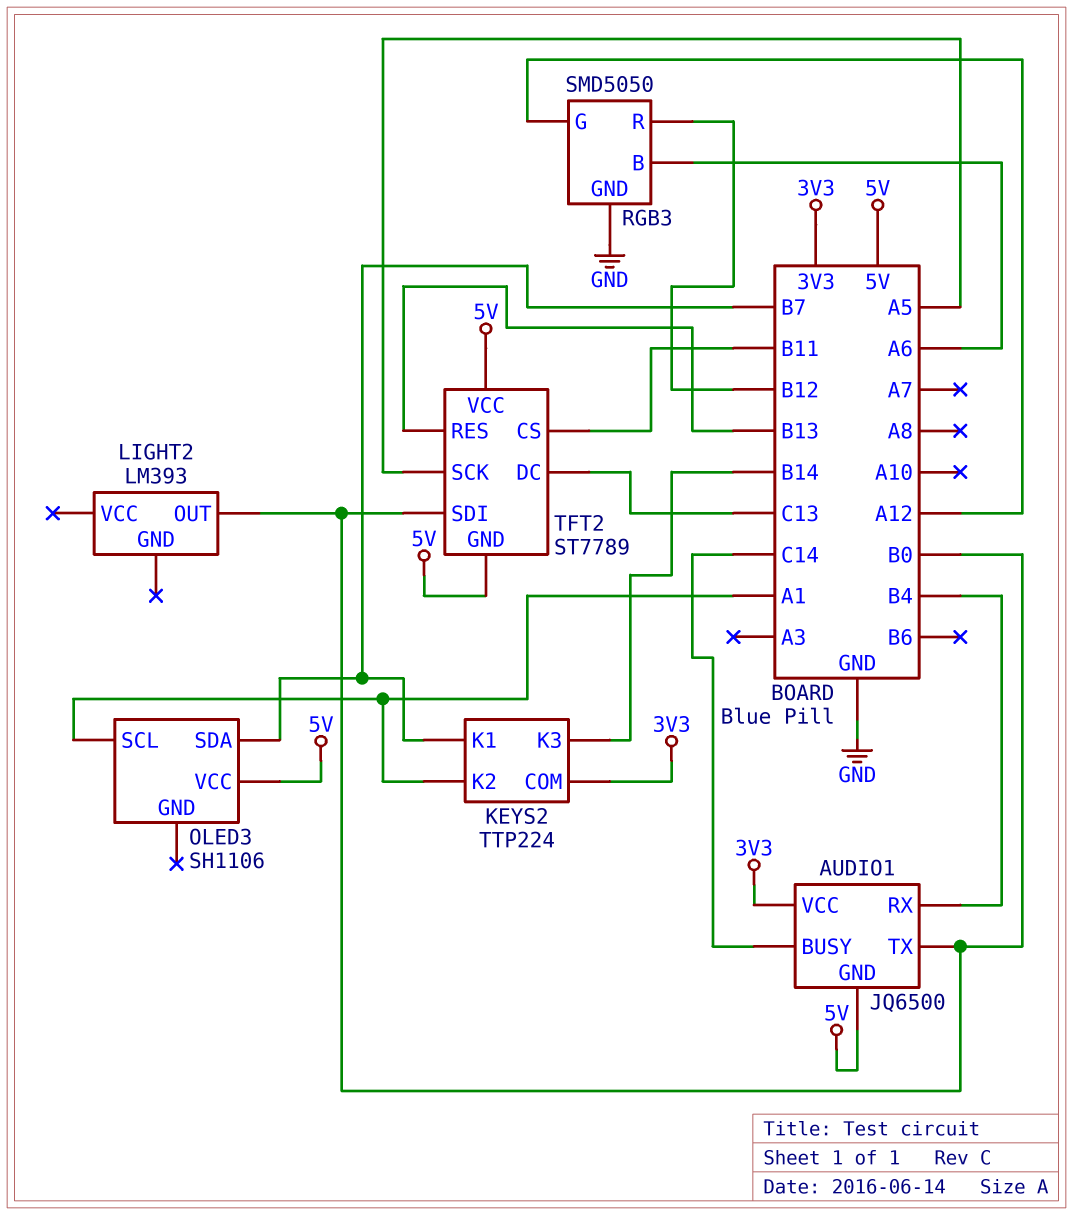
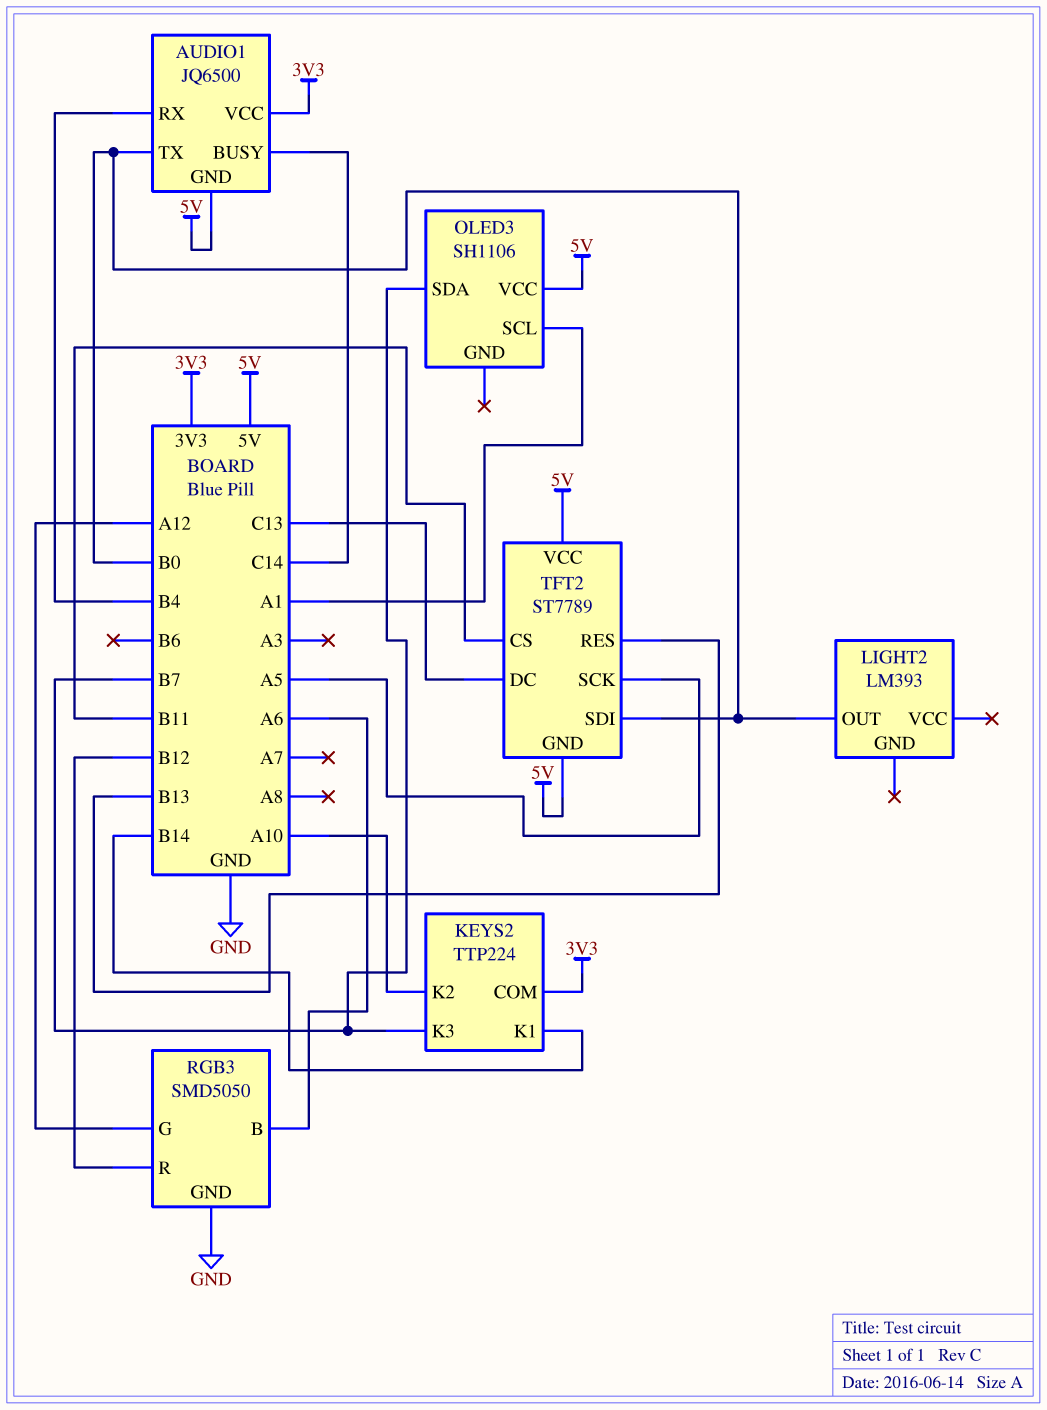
KEYS2 pin K1: B7 -> B14
KEYS2 pin K2: A1 -> A10
KEYS2 pin K3: B14 -> B7

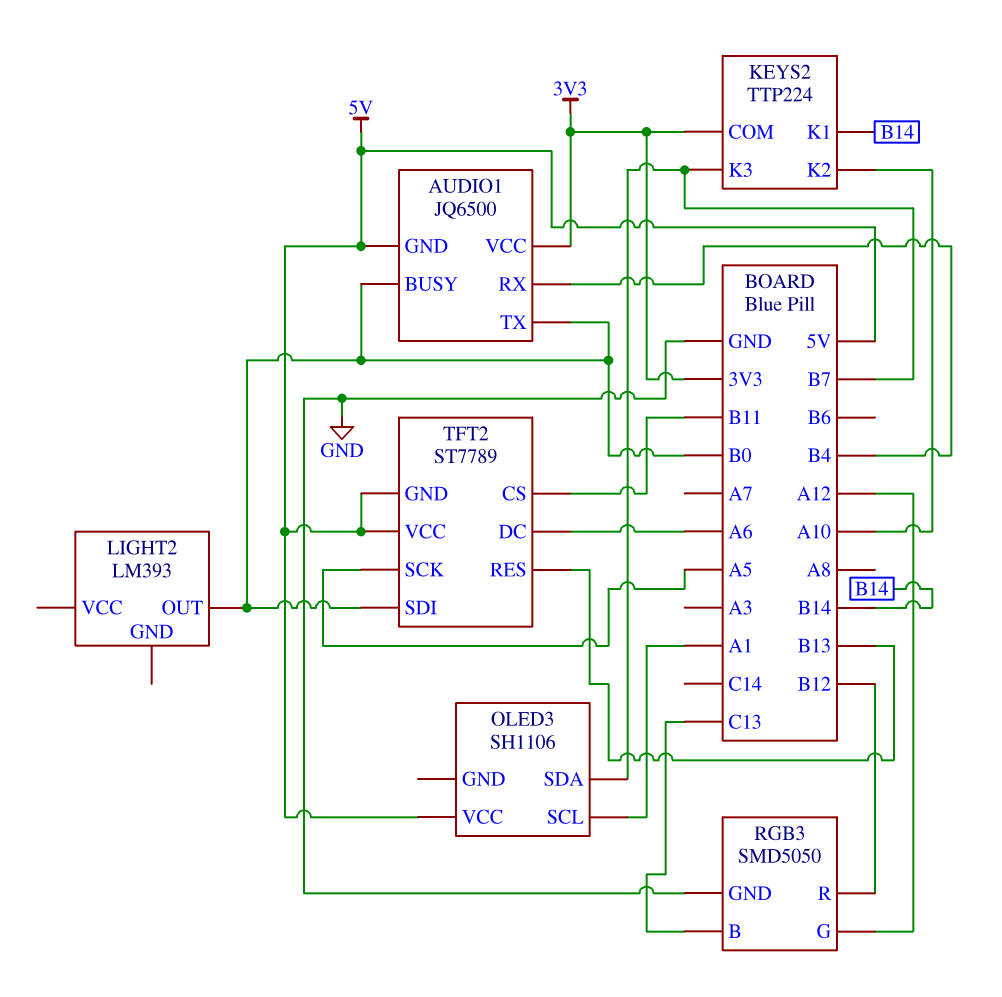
AUDIO1 pin BUSY: C14 -> B0
RGB3 pin B: A6 -> C13
TFT2 pin DC: C13 -> A6

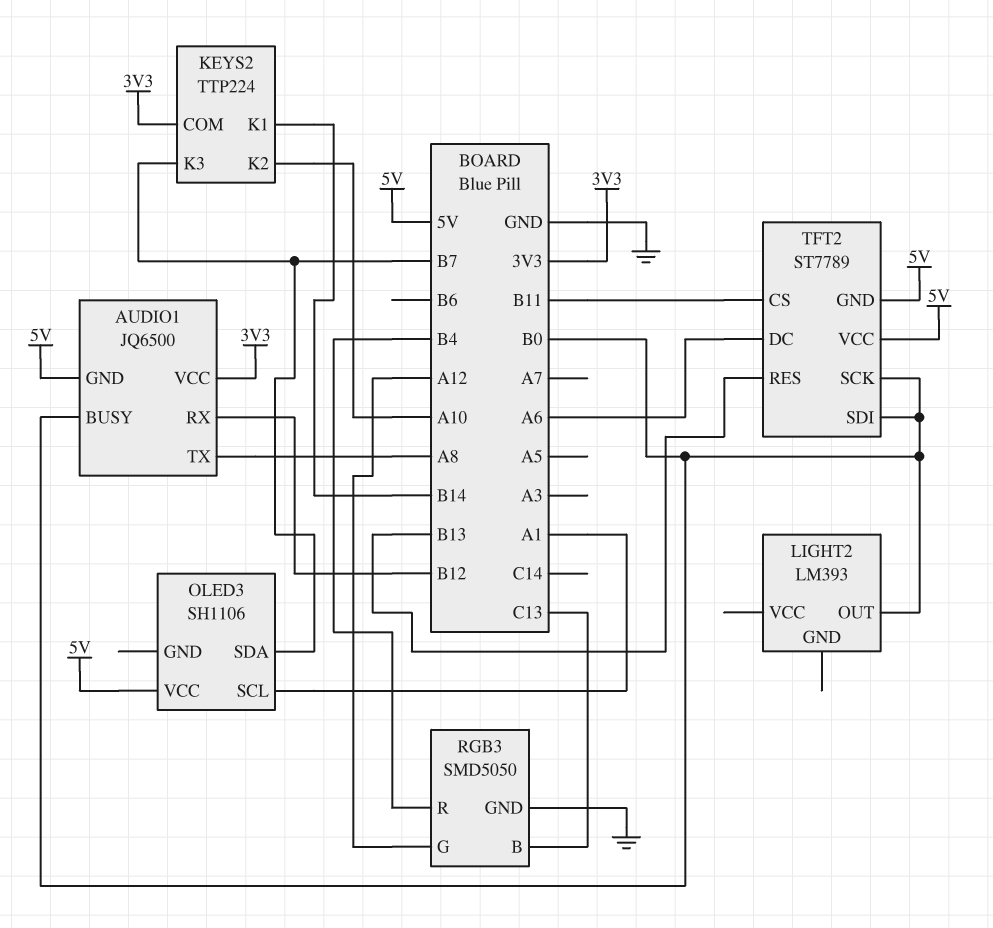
AUDIO1 pin RX: B4 -> B12
AUDIO1 pin TX: B0 -> A8
RGB3 pin R: B12 -> B4
TFT2 pin SCK: A5 -> B0

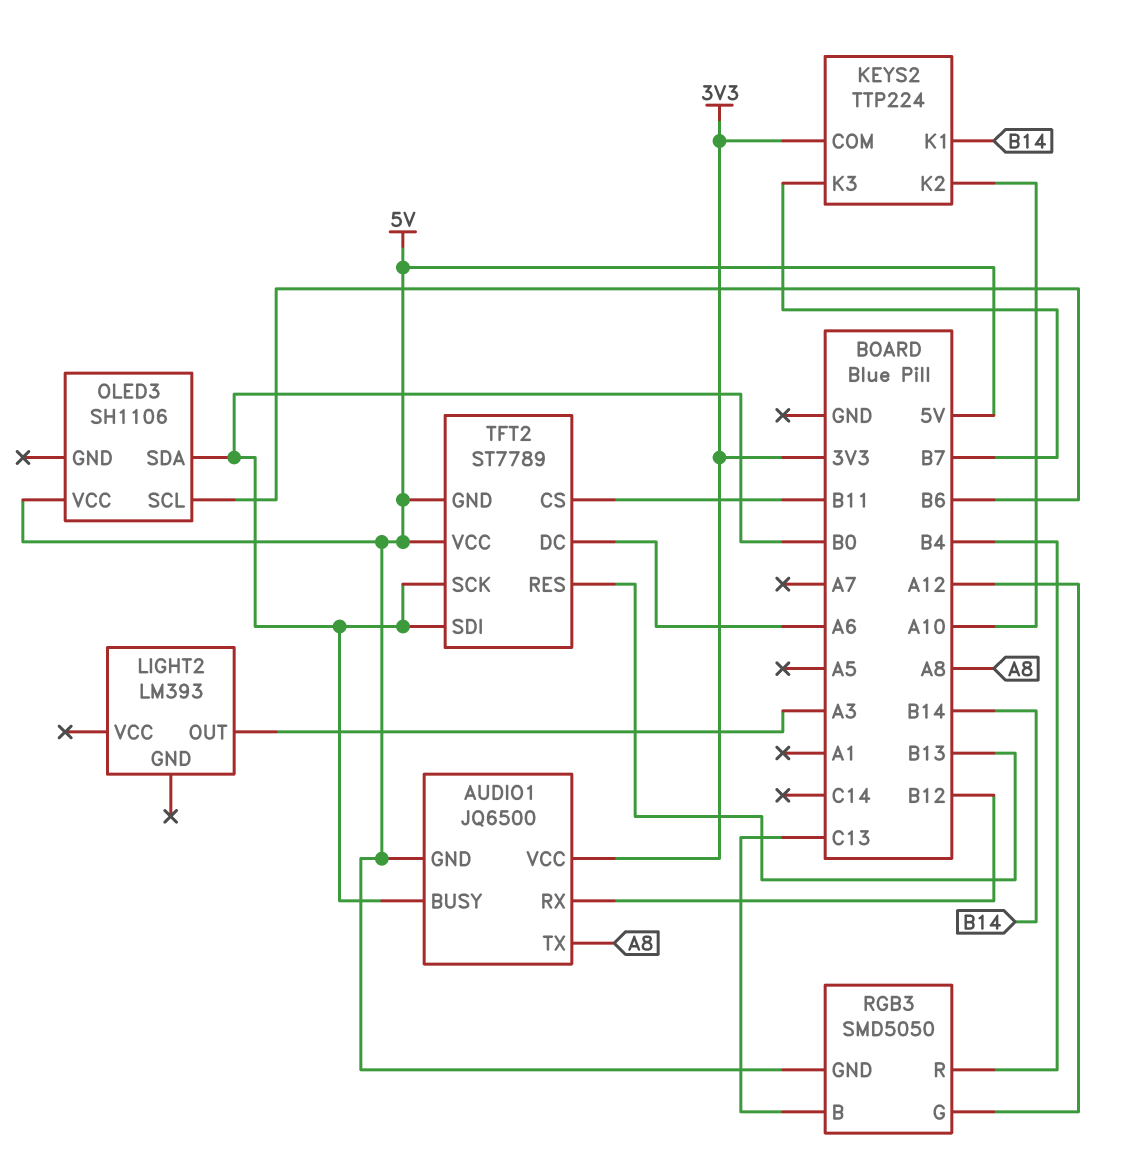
LIGHT2 pin OUT: B0 -> A3
OLED3 pin SCL: A1 -> B6
OLED3 pin SDA: B7 -> B0
RGB3 pin GND: GND -> 5V

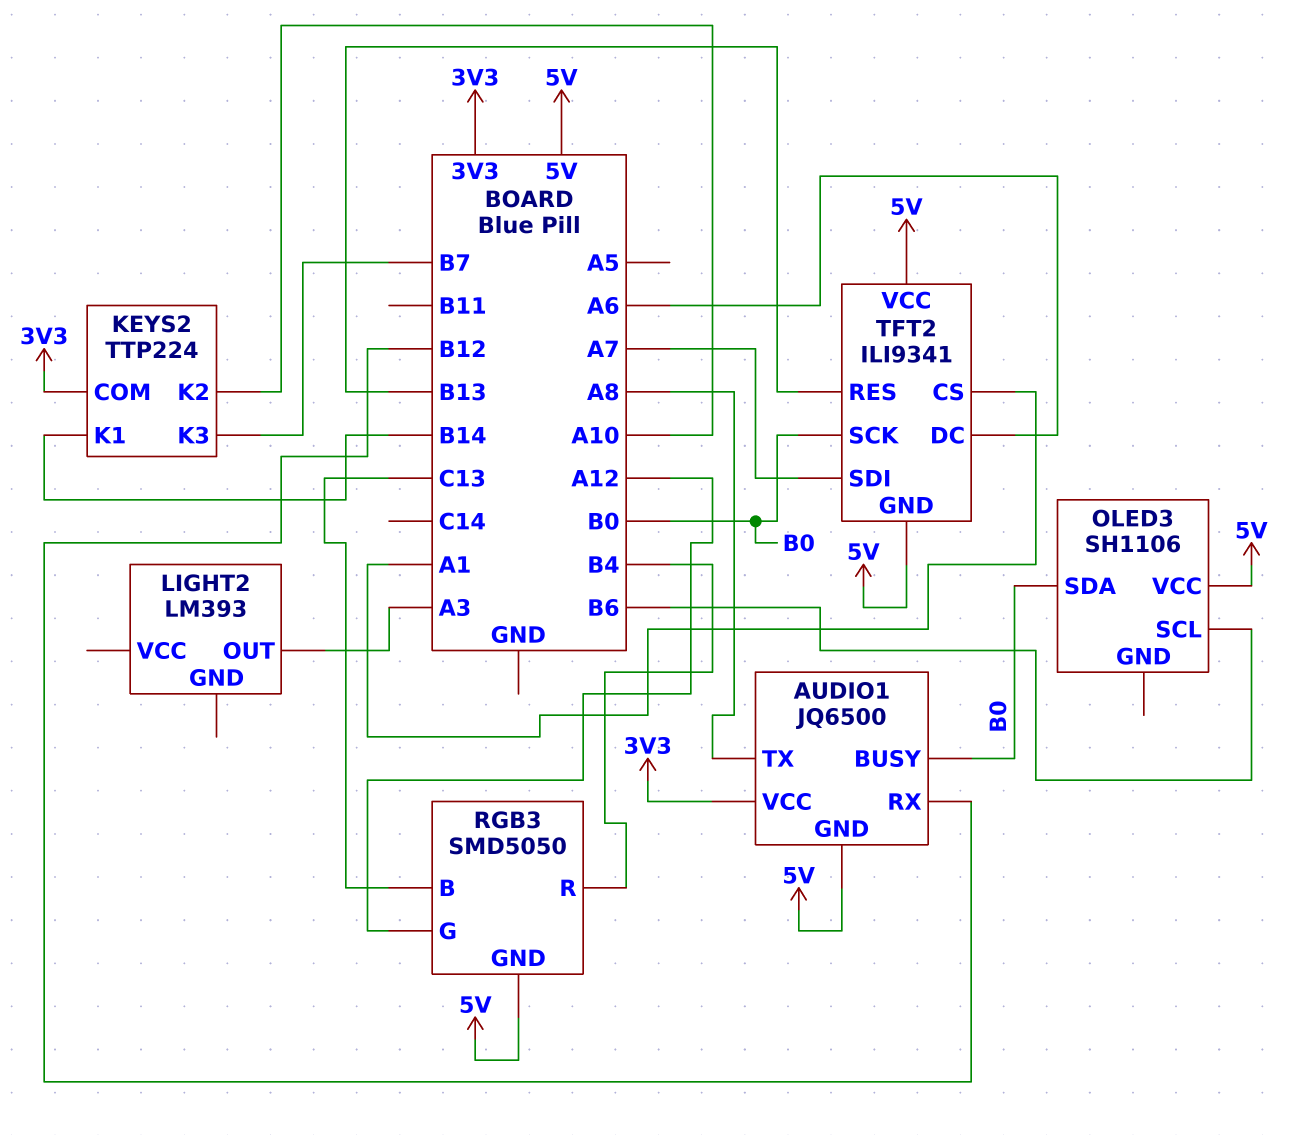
TFT2: ST7789 -> ILI9341
TFT2 pin CS: B11 -> A1
TFT2 pin SDI: B0 -> A7

